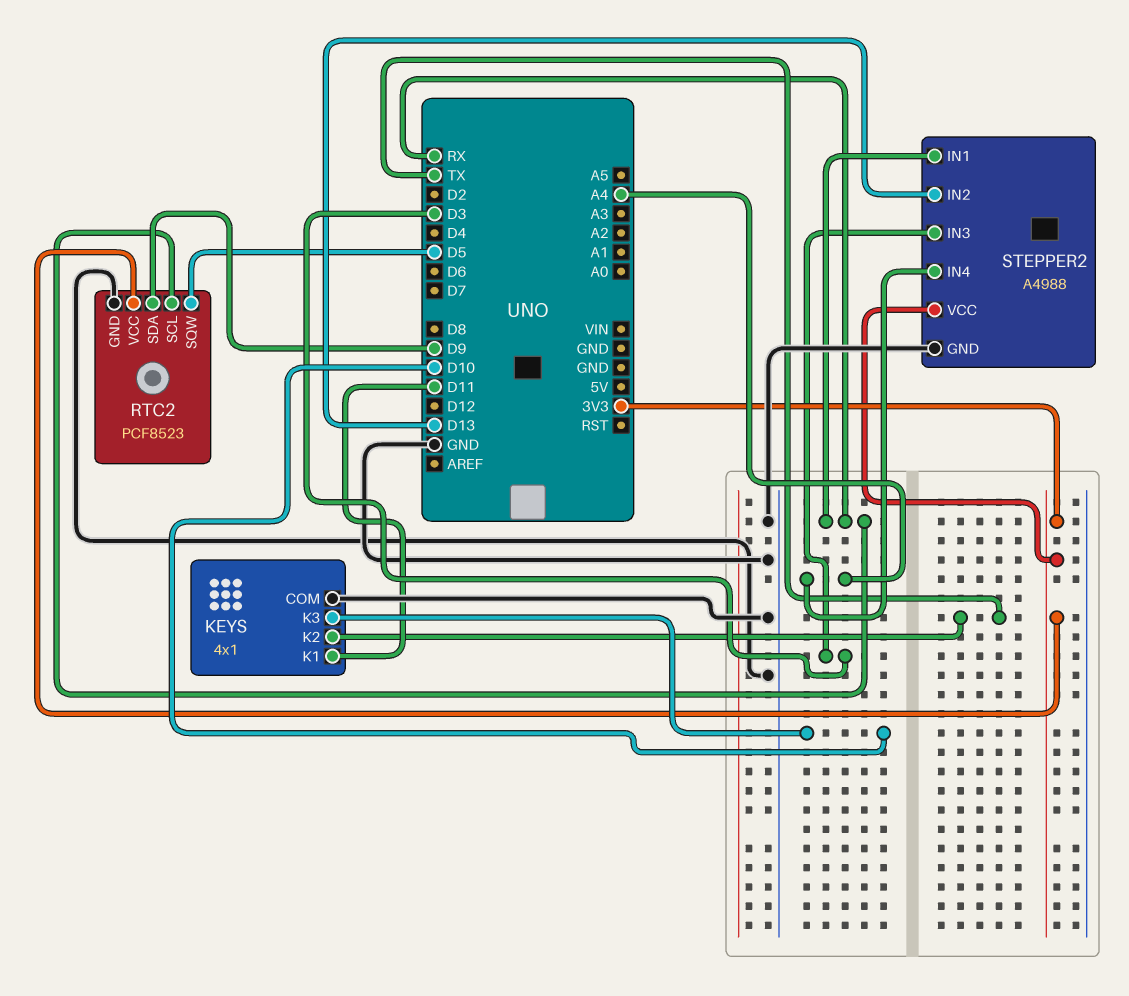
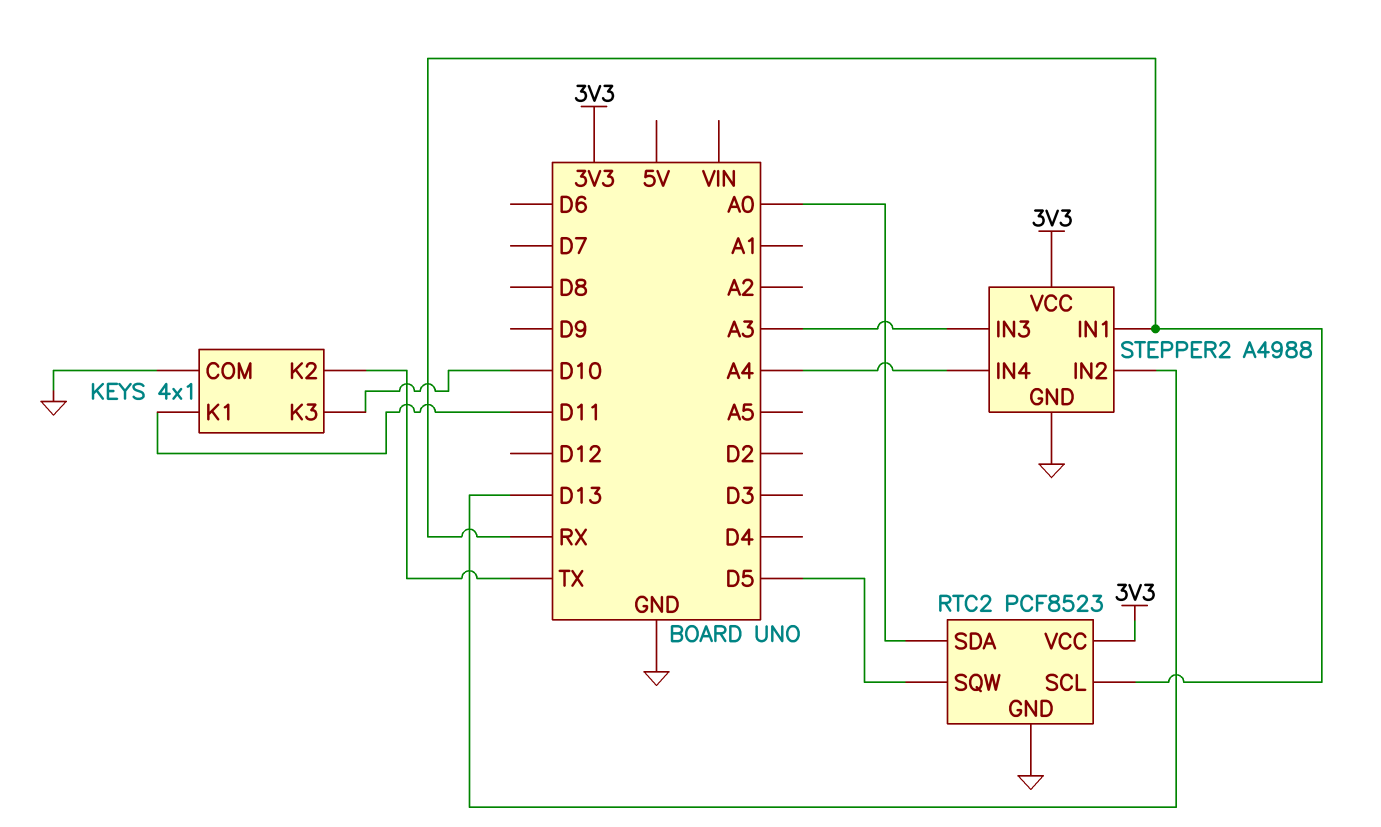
RTC2 pin SDA: D9 -> A0
STEPPER2 pin IN3: D3 -> A3

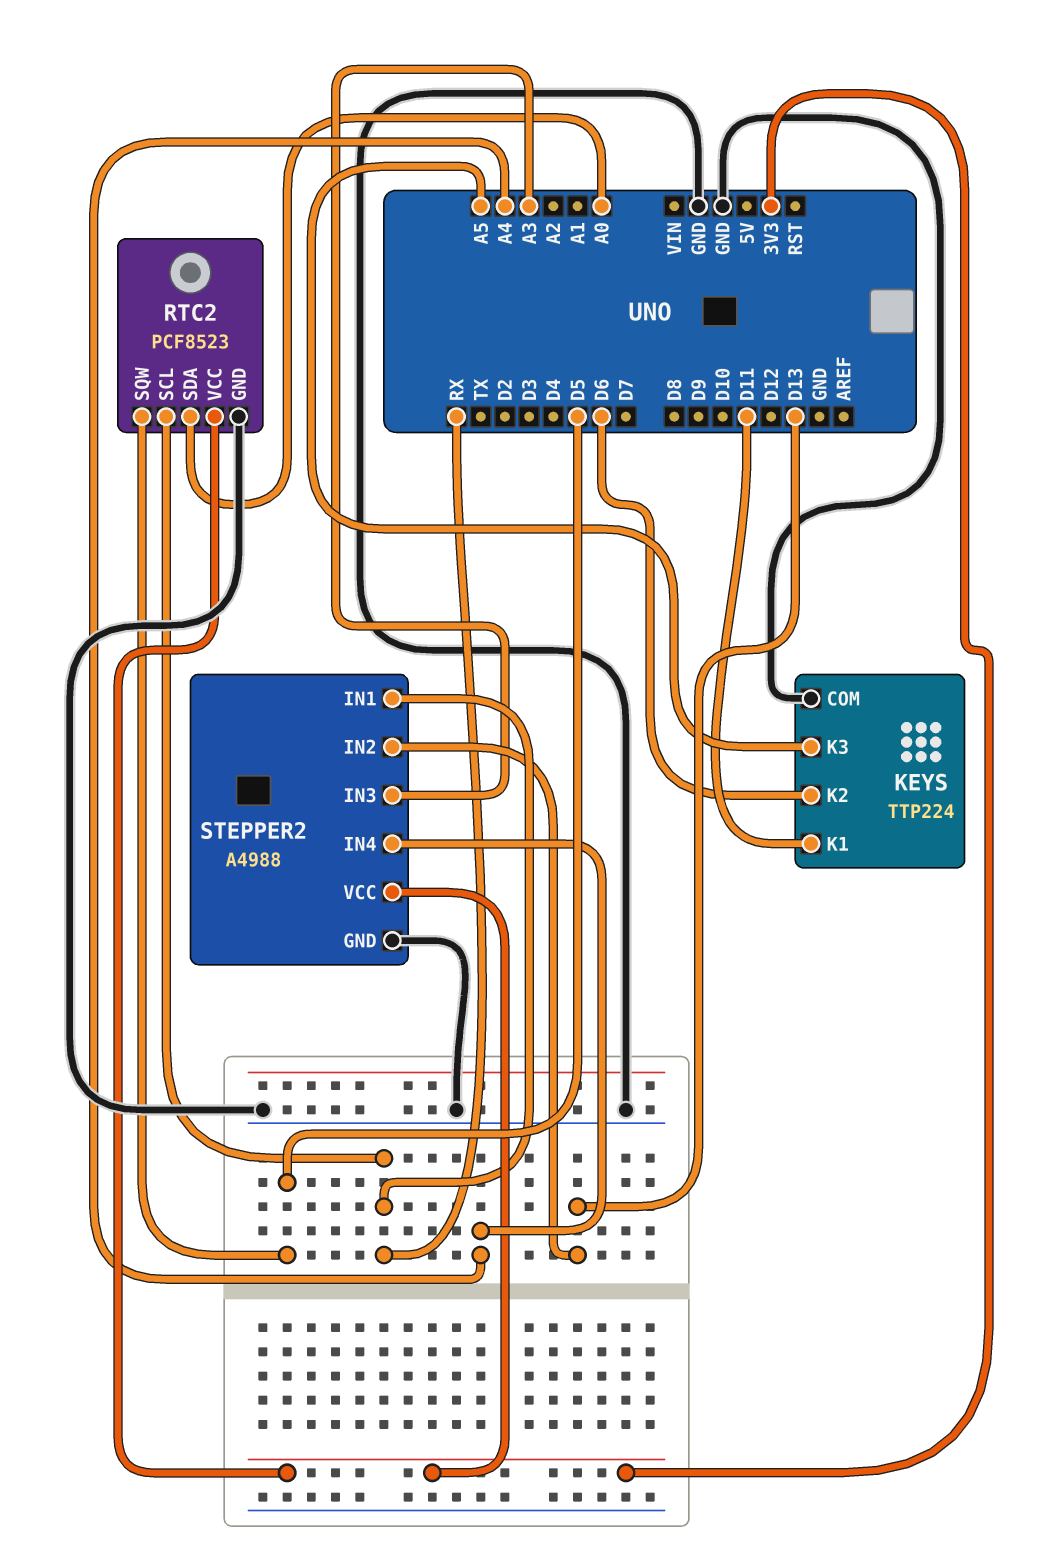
KEYS: 4x1 -> TTP224
KEYS pin K2: TX -> D6
KEYS pin K3: D10 -> A5

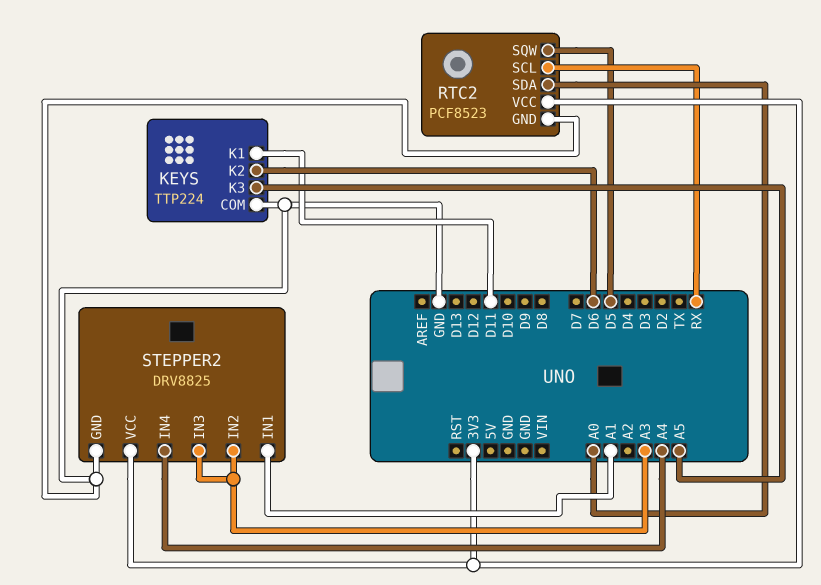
STEPPER2: A4988 -> DRV8825
STEPPER2 pin IN1: RX -> A1
STEPPER2 pin IN2: D13 -> A3

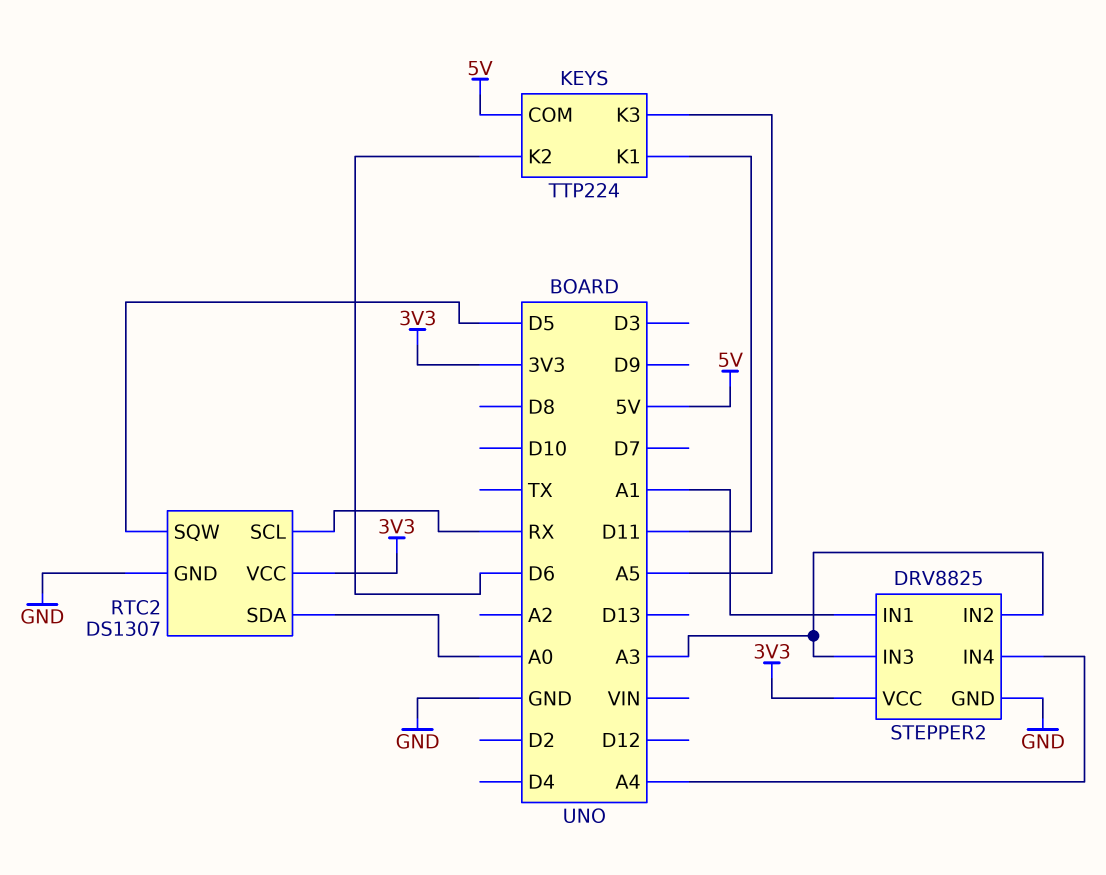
KEYS pin COM: GND -> 5V
RTC2: PCF8523 -> DS1307

